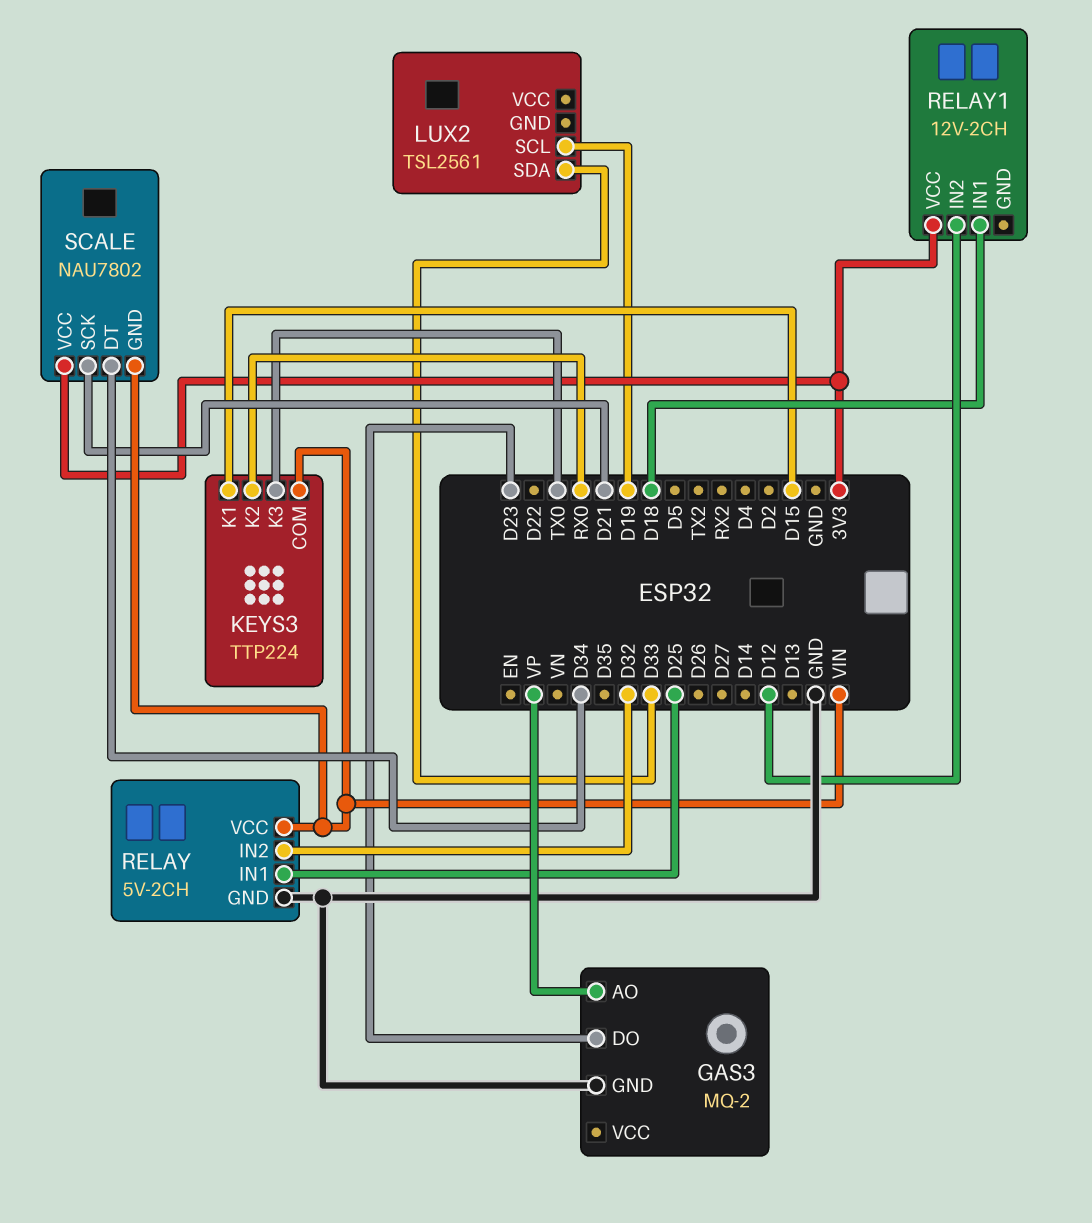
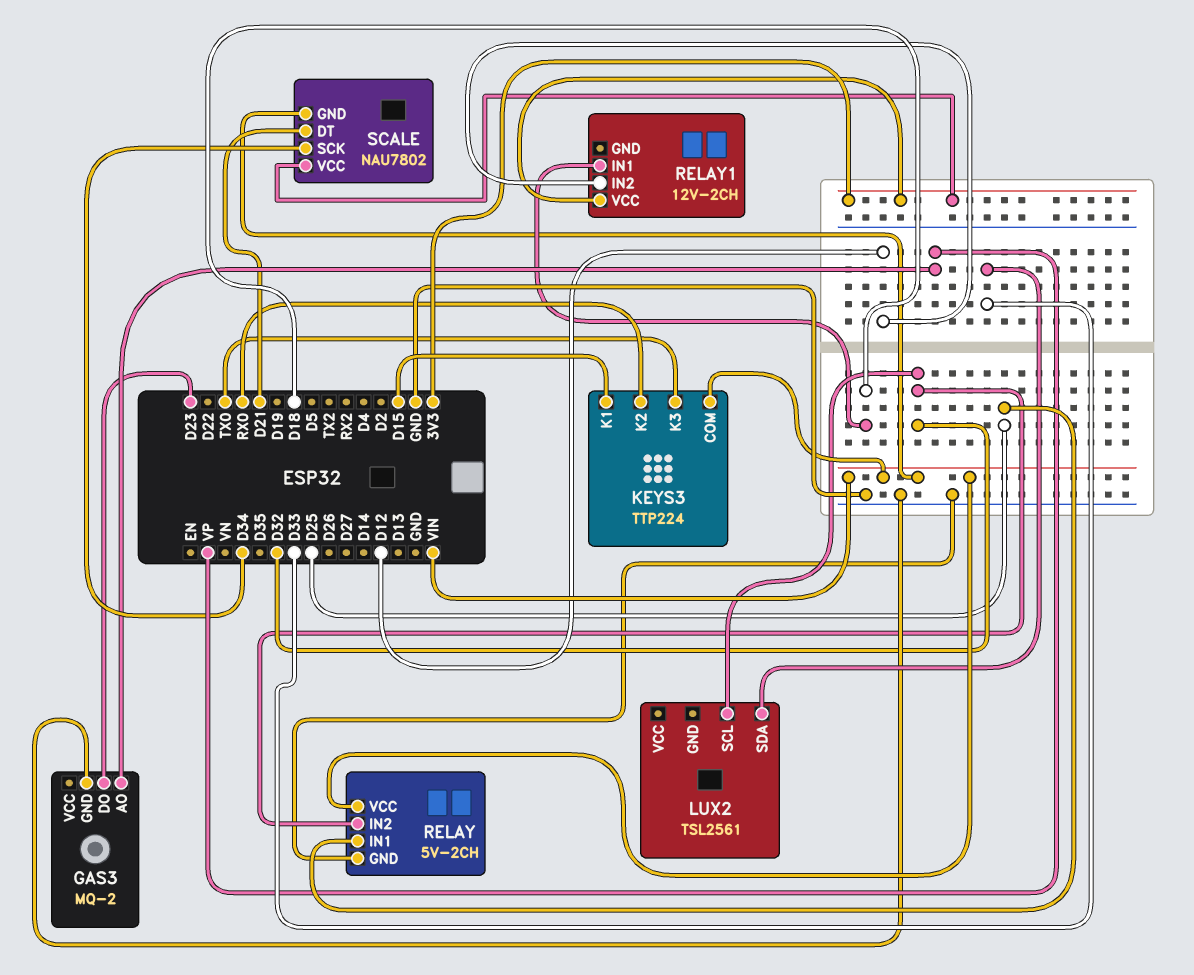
LUX2 pin SCL: D19 -> D32
SCALE pin DT: D34 -> D21
SCALE pin SCK: D21 -> D34

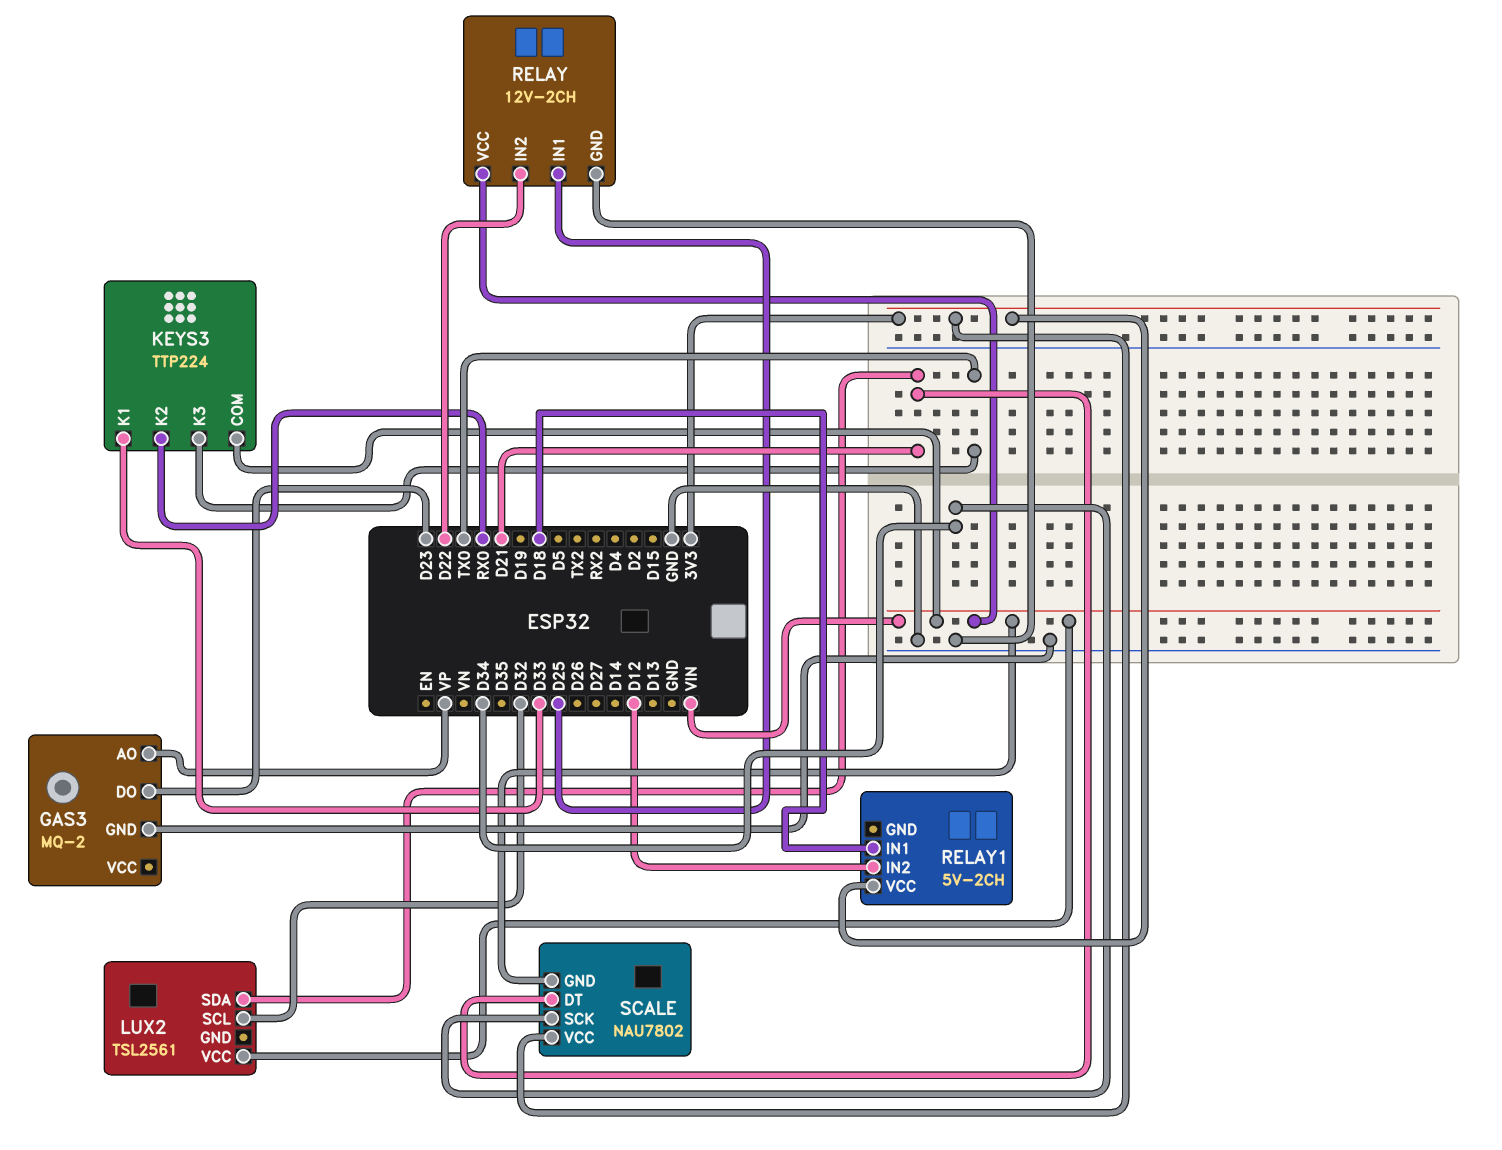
KEYS3 pin K1: D15 -> D33
LUX2 pin SDA: D33 -> D21
LUX2 pin VCC: none -> VIN
RELAY: 5V-2CH -> 12V-2CH
RELAY pin IN2: D32 -> D22
RELAY1: 12V-2CH -> 5V-2CH

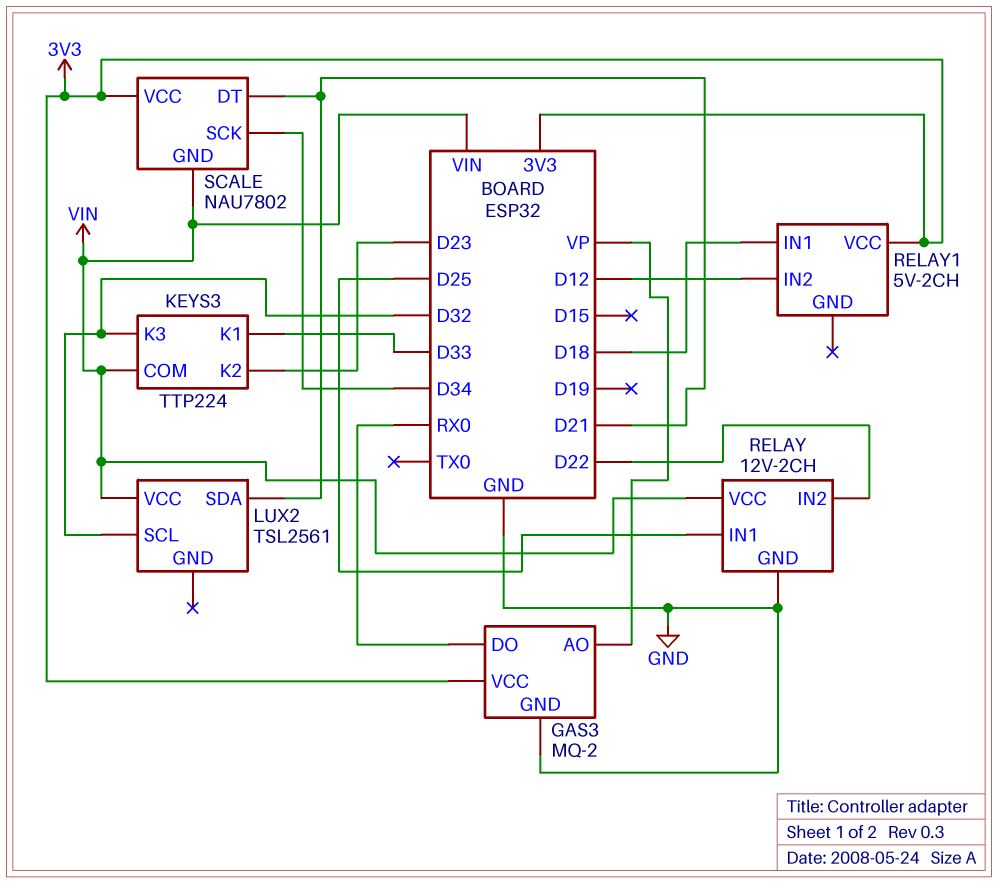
GAS3 pin DO: D23 -> RX0
GAS3 pin VCC: none -> 3V3
KEYS3 pin K2: RX0 -> D23
KEYS3 pin K3: TX0 -> D32

